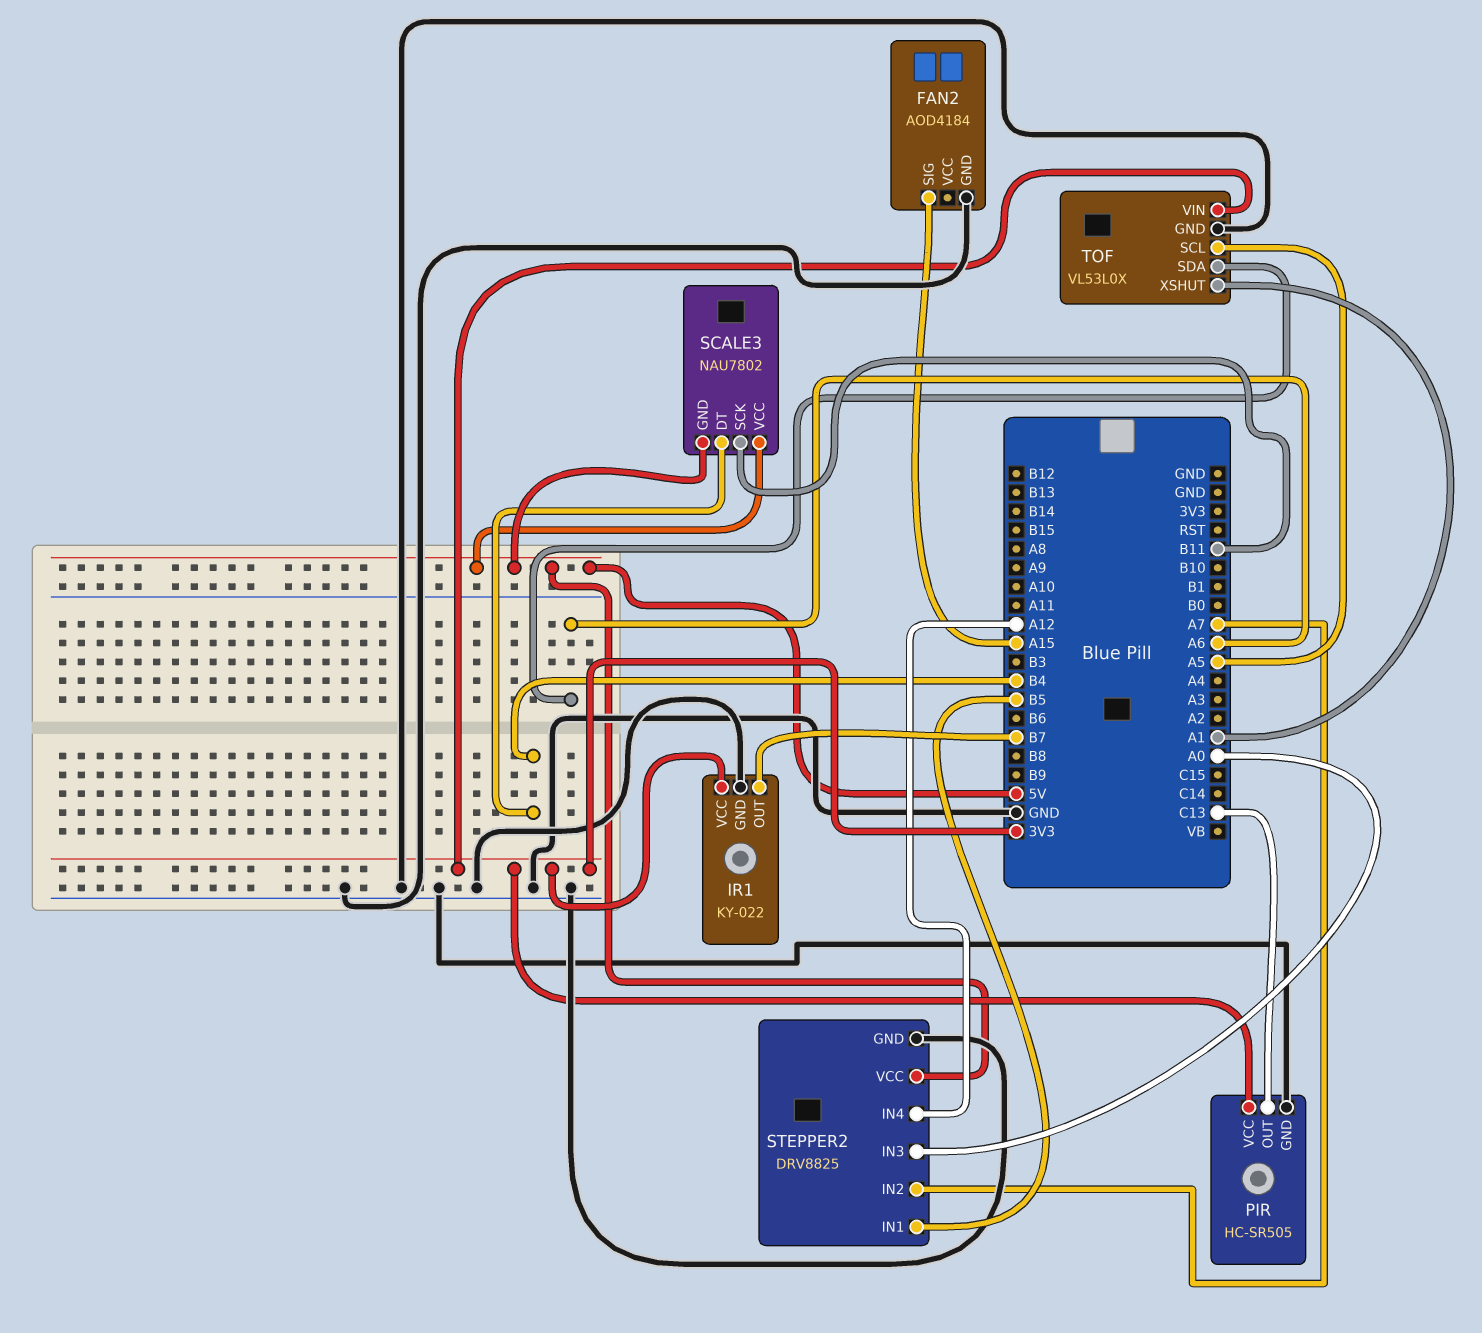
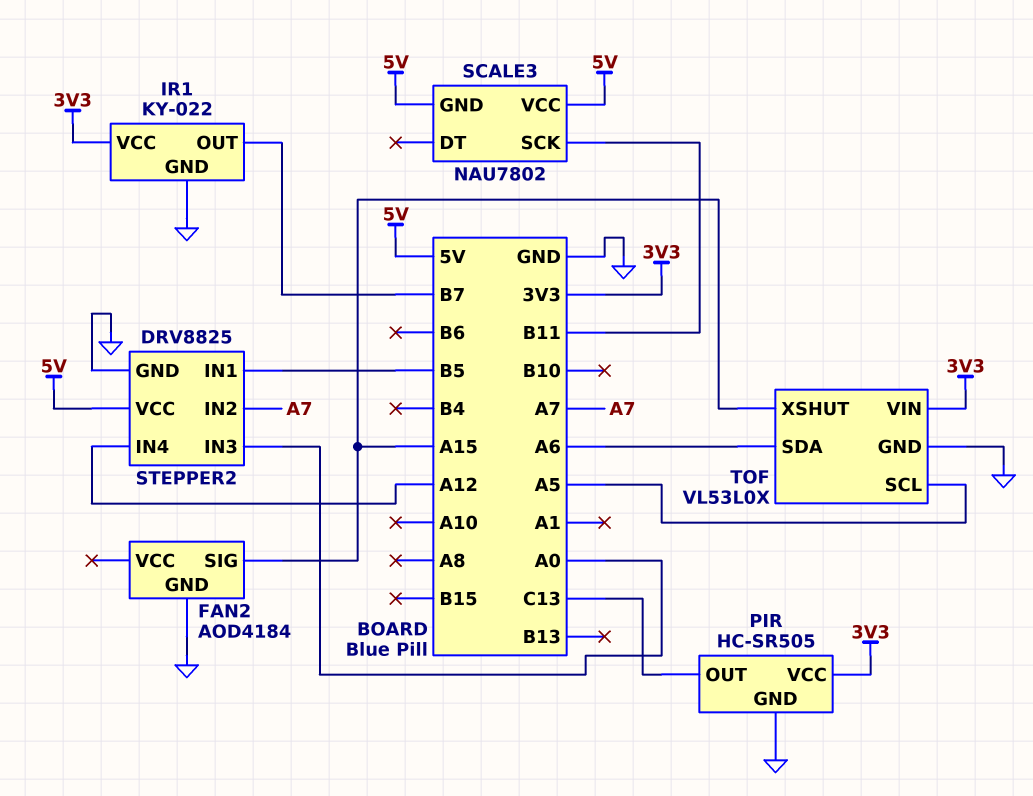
SCALE3 pin DT: B4 -> none
TOF pin XSHUT: A1 -> A15

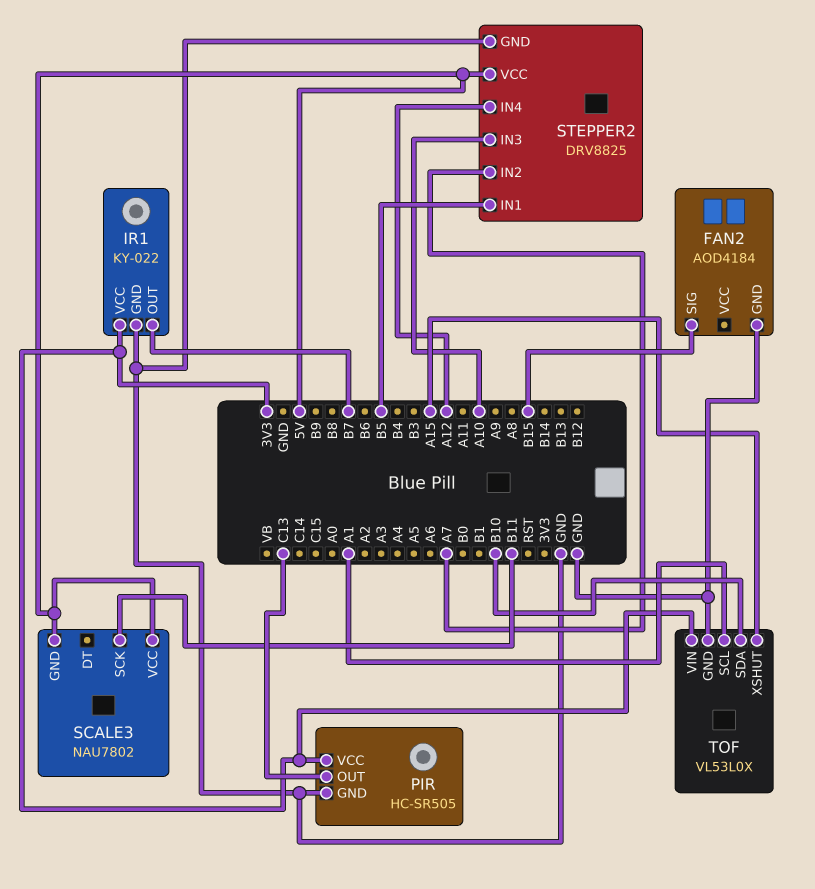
FAN2 pin SIG: A15 -> B15
STEPPER2 pin IN3: A0 -> A10
TOF pin SCL: A5 -> A1
TOF pin SDA: A6 -> B10

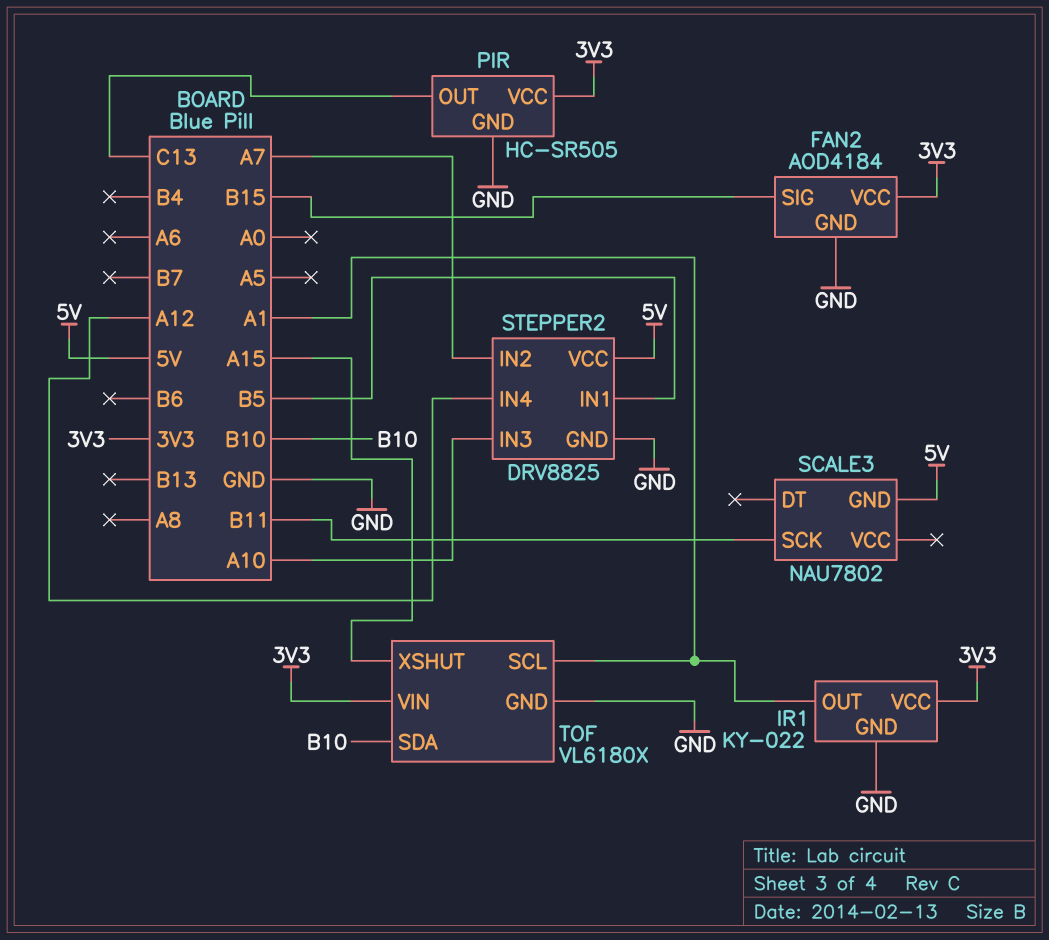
FAN2 pin VCC: none -> 3V3
IR1 pin OUT: B7 -> A1
SCALE3 pin VCC: 5V -> none
TOF: VL53L0X -> VL6180X

